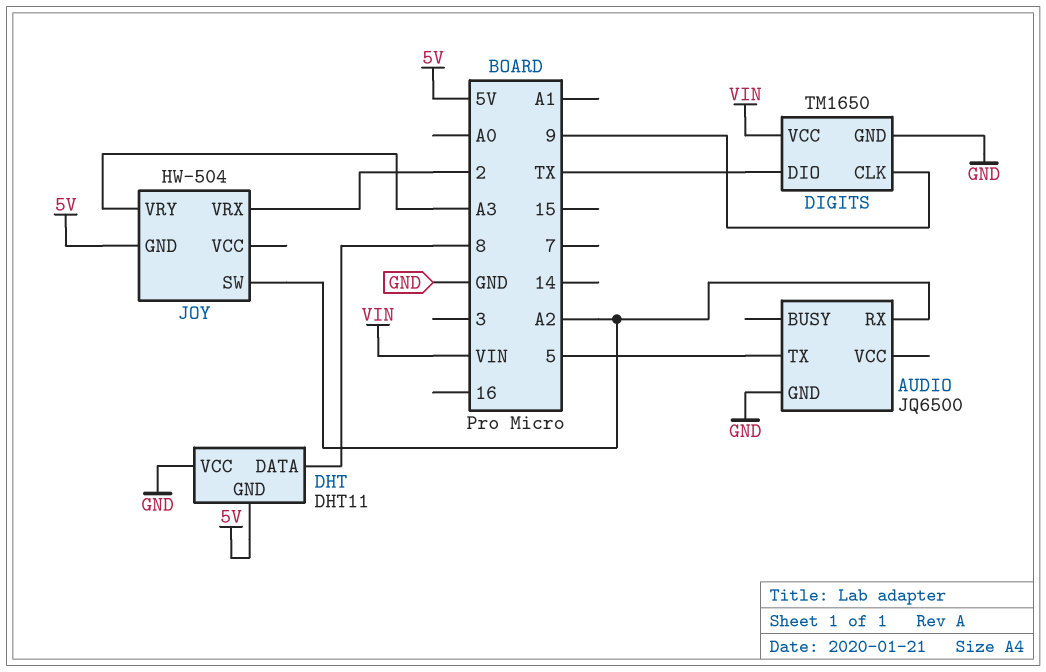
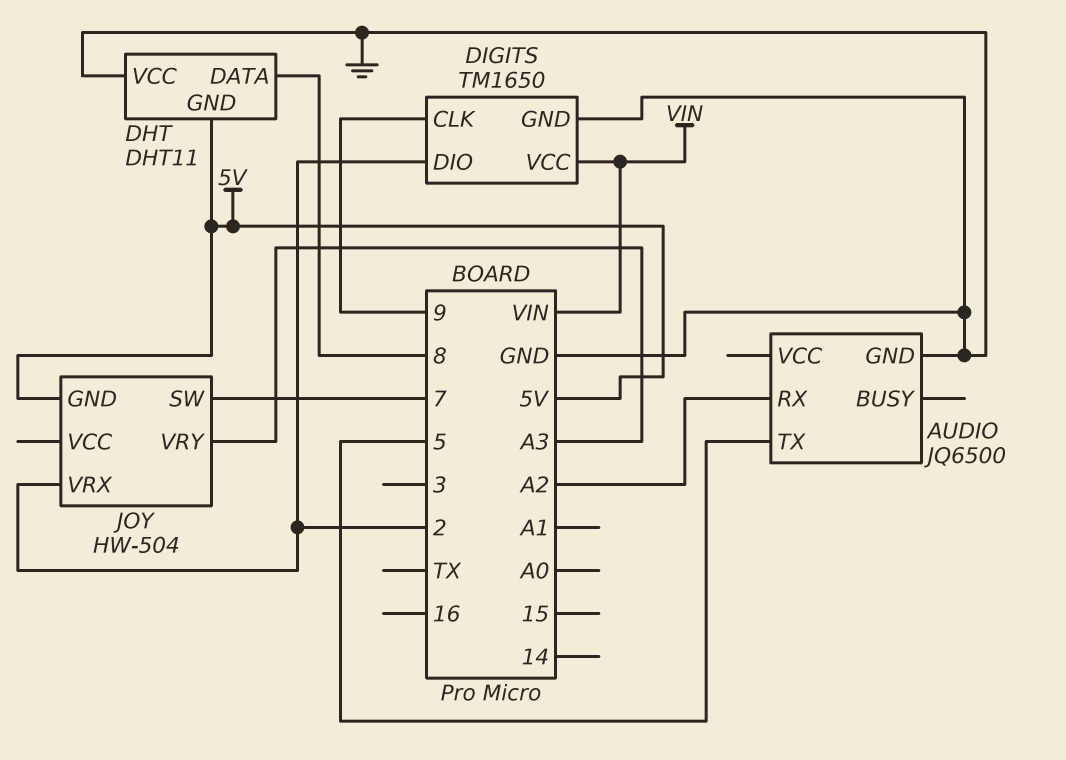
DIGITS pin DIO: TX -> 2
JOY pin SW: A2 -> 7

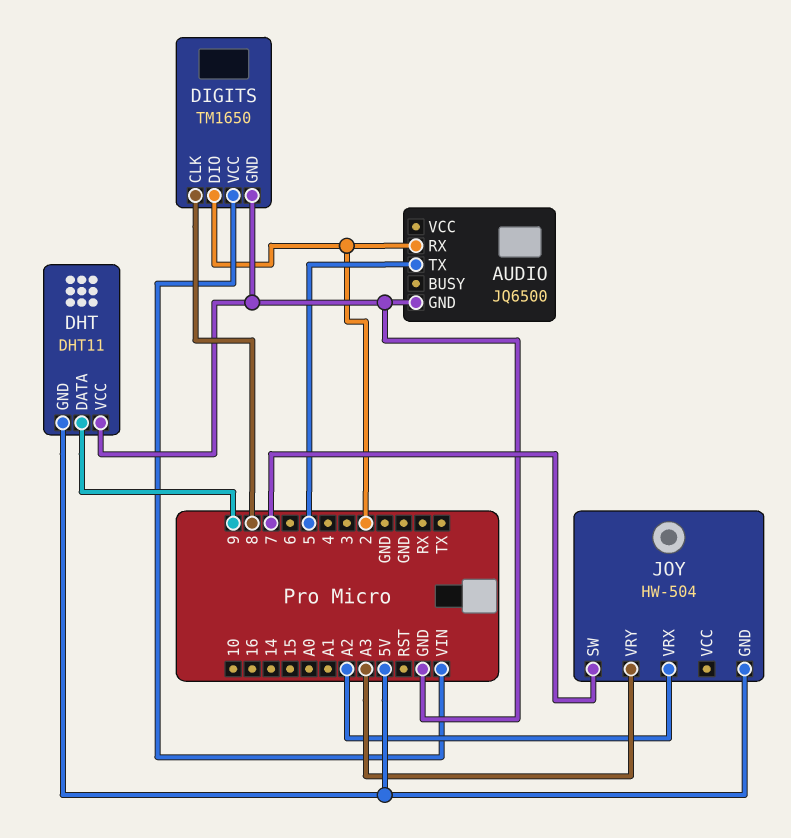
AUDIO pin RX: A2 -> 2
DHT pin DATA: 8 -> 9
DIGITS pin CLK: 9 -> 8
JOY pin VRX: 2 -> A2

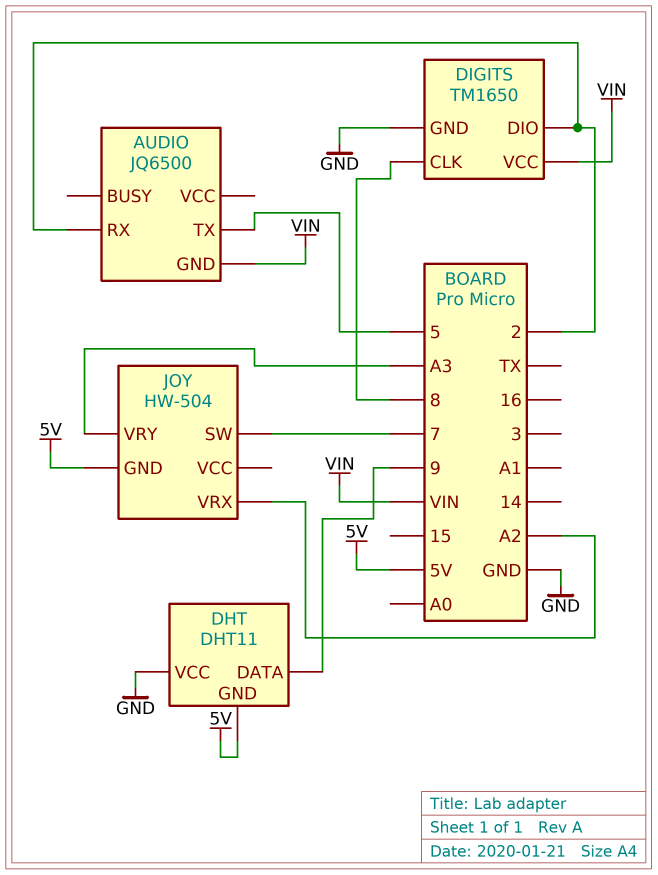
AUDIO pin GND: GND -> VIN

